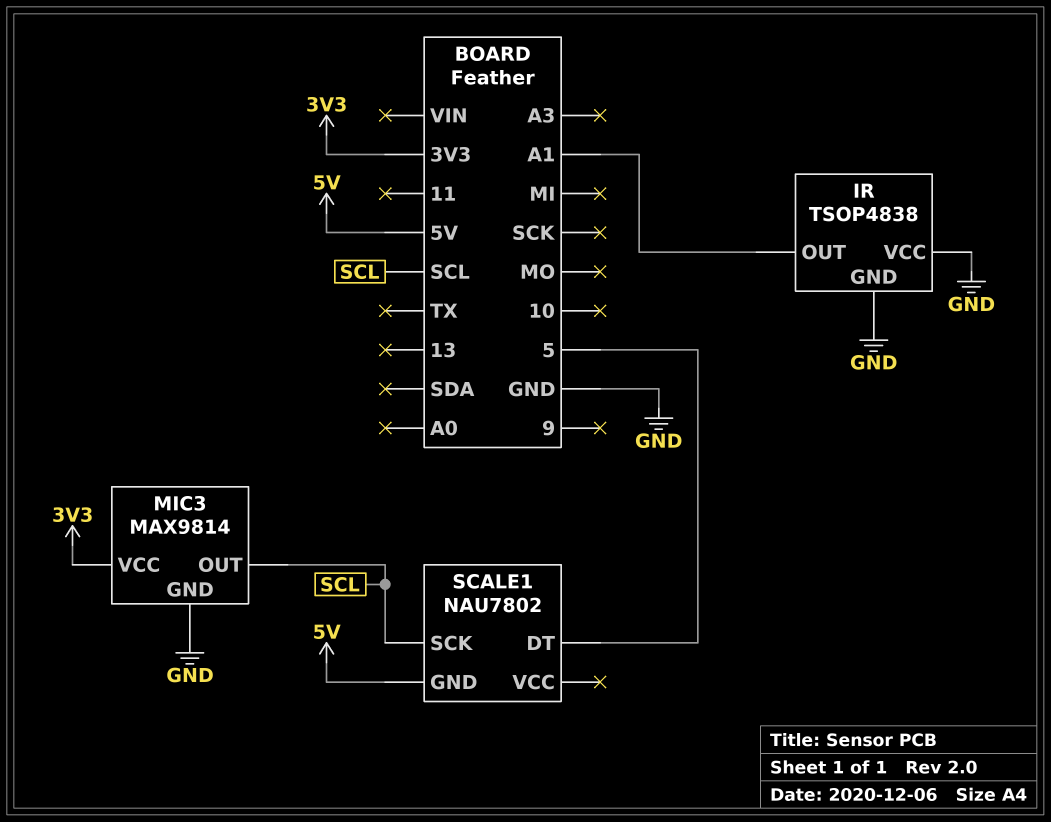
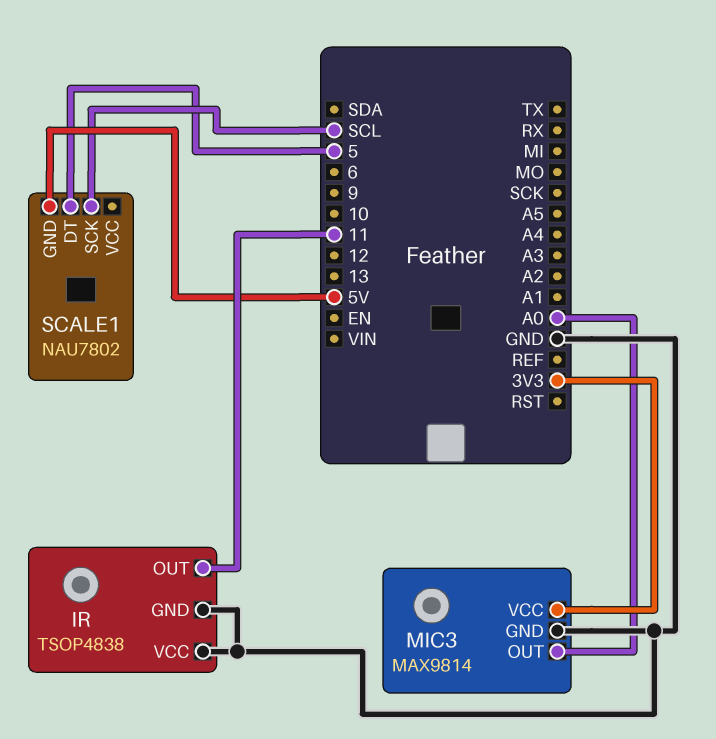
IR pin OUT: A1 -> 11
MIC3 pin OUT: SCL -> A0

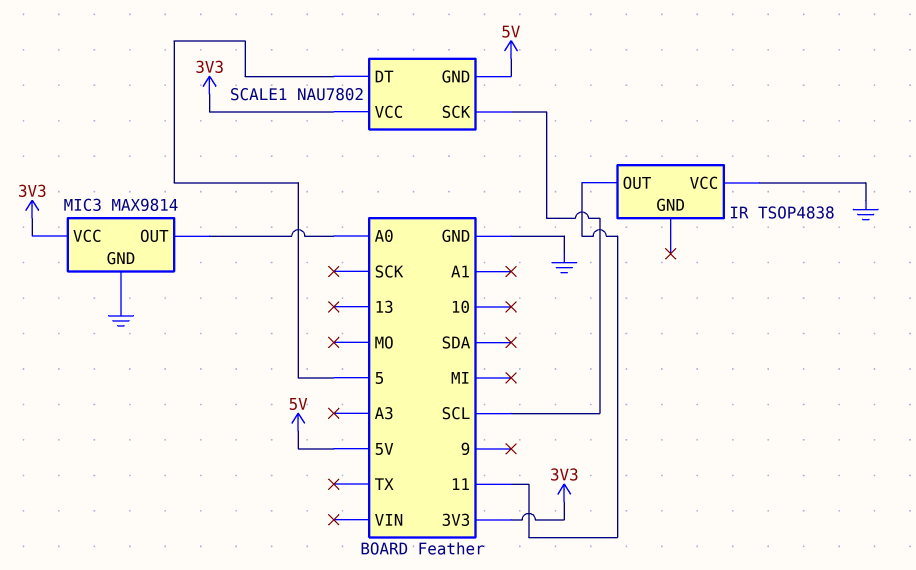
IR pin GND: GND -> none
SCALE1 pin VCC: none -> 3V3

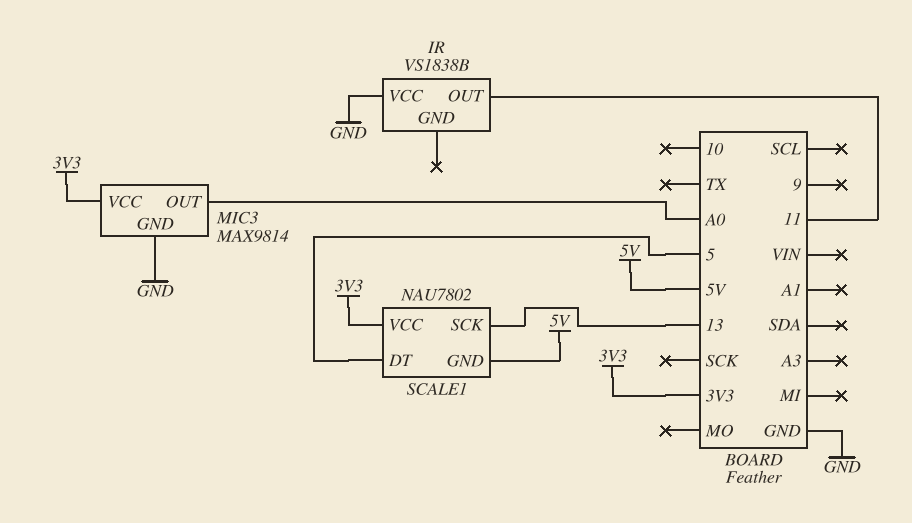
IR: TSOP4838 -> VS1838B
SCALE1 pin SCK: SCL -> 13

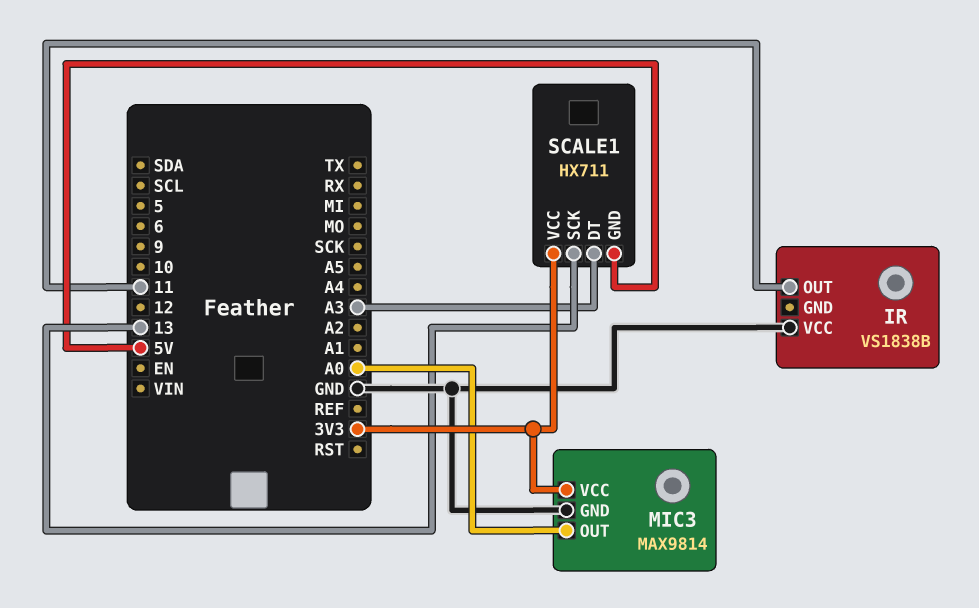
SCALE1: NAU7802 -> HX711
SCALE1 pin DT: 5 -> A3

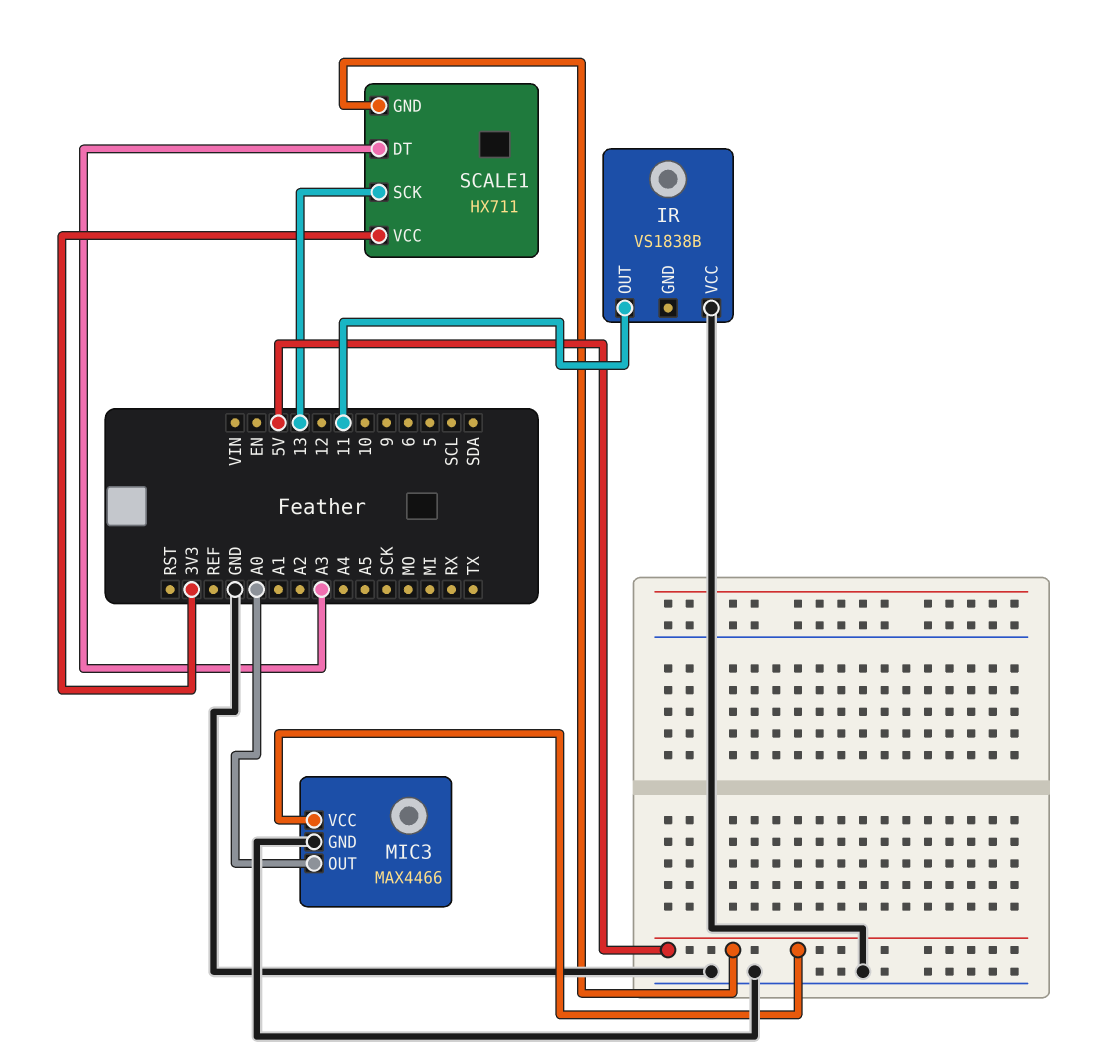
MIC3: MAX9814 -> MAX4466
MIC3 pin VCC: 3V3 -> 5V

